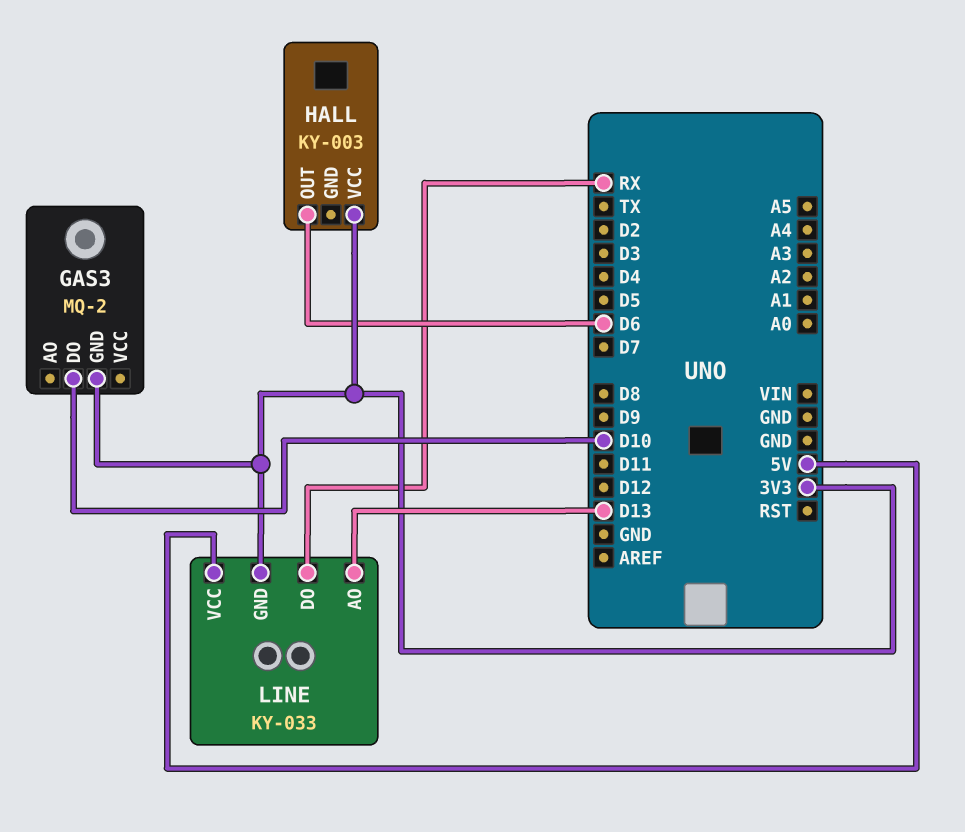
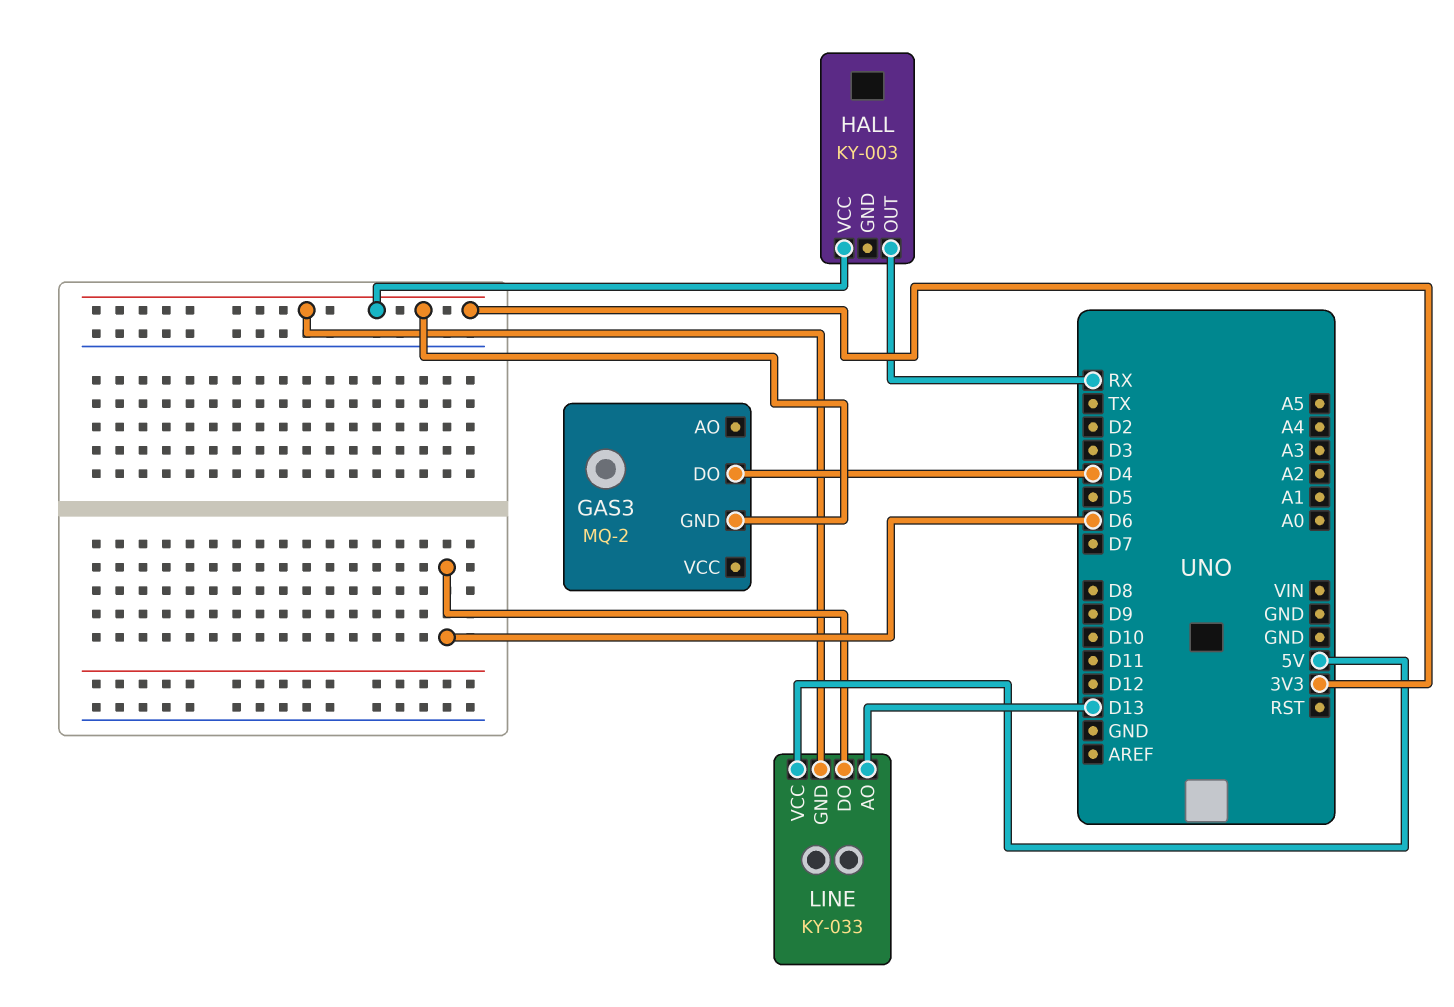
GAS3 pin DO: D10 -> D4
HALL pin OUT: D6 -> RX
LINE pin DO: RX -> D6

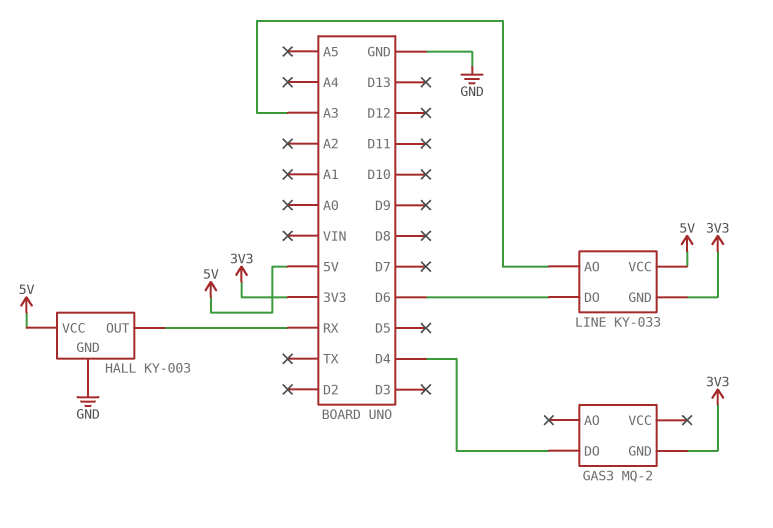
HALL pin GND: none -> GND
HALL pin VCC: 3V3 -> 5V
LINE pin AO: D13 -> A3

